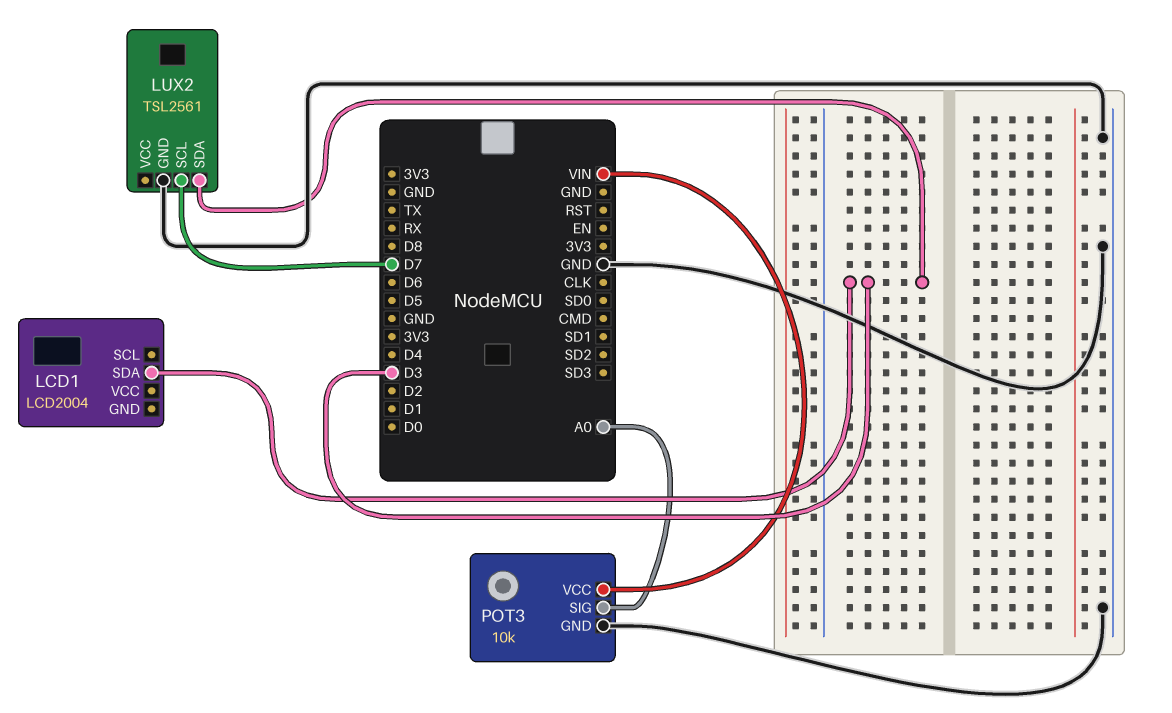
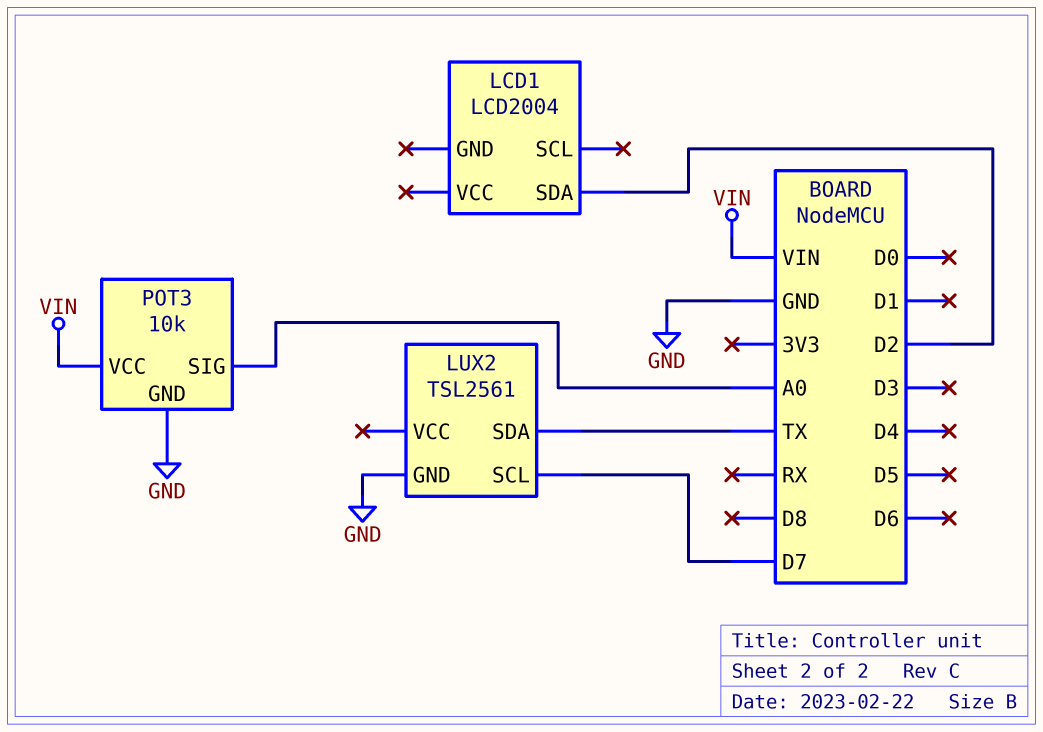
LCD1 pin SDA: D3 -> D2
LUX2 pin SDA: D3 -> TX

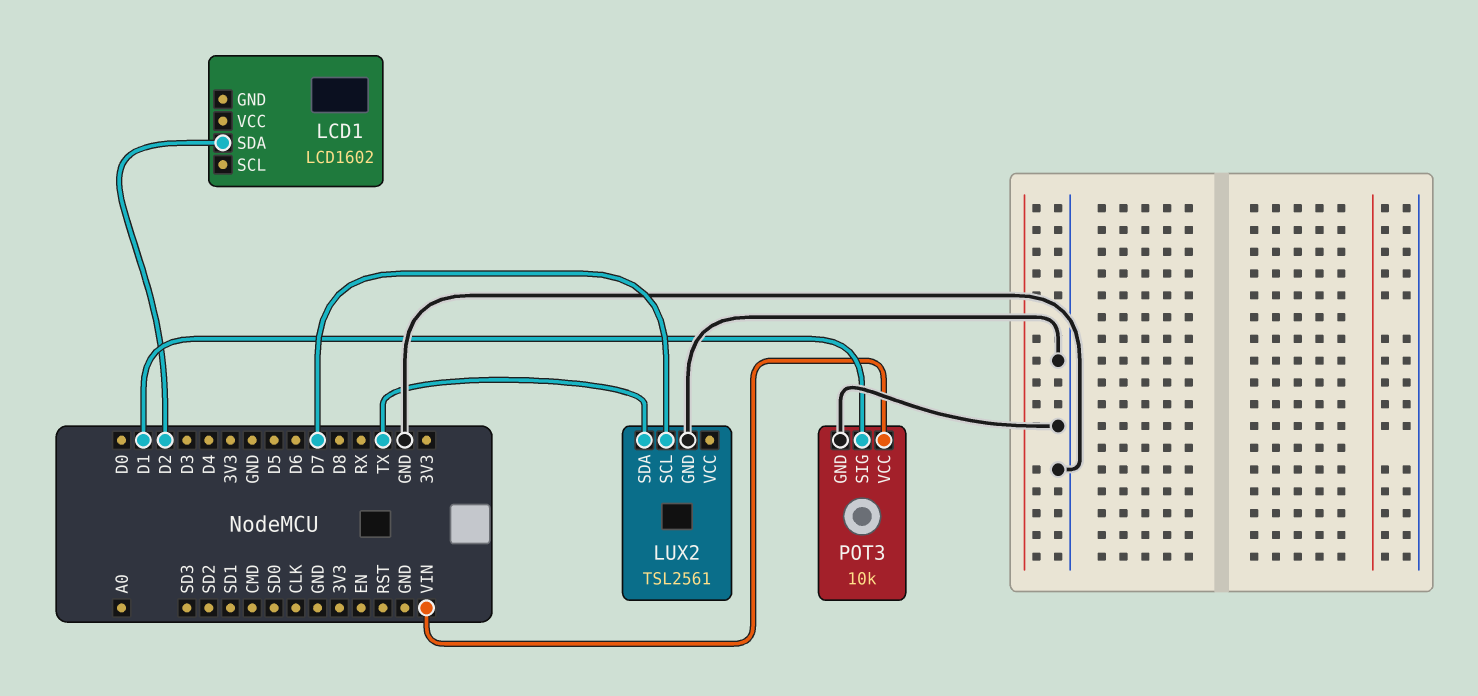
LCD1: LCD2004 -> LCD1602
POT3 pin SIG: A0 -> D1

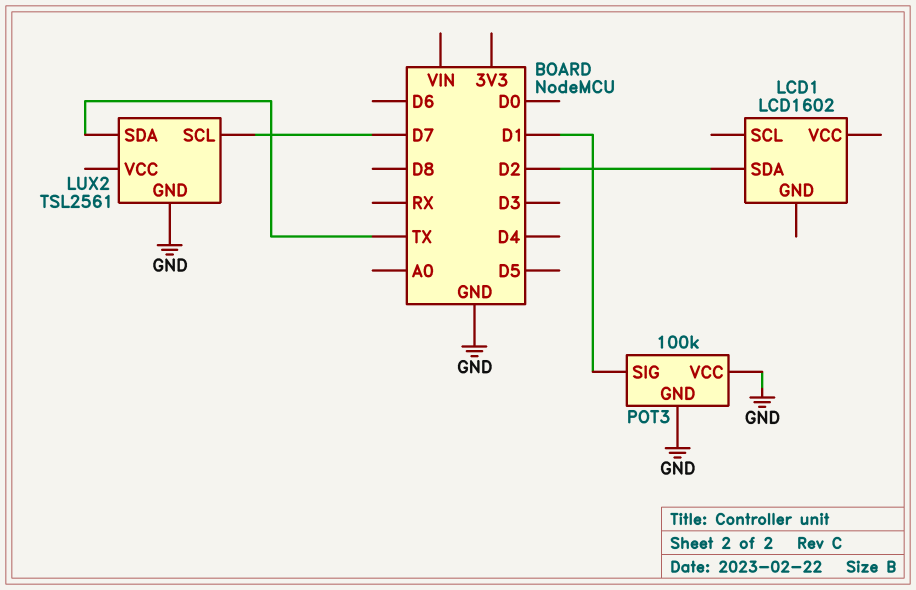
POT3: 10k -> 100k
POT3 pin VCC: VIN -> GND

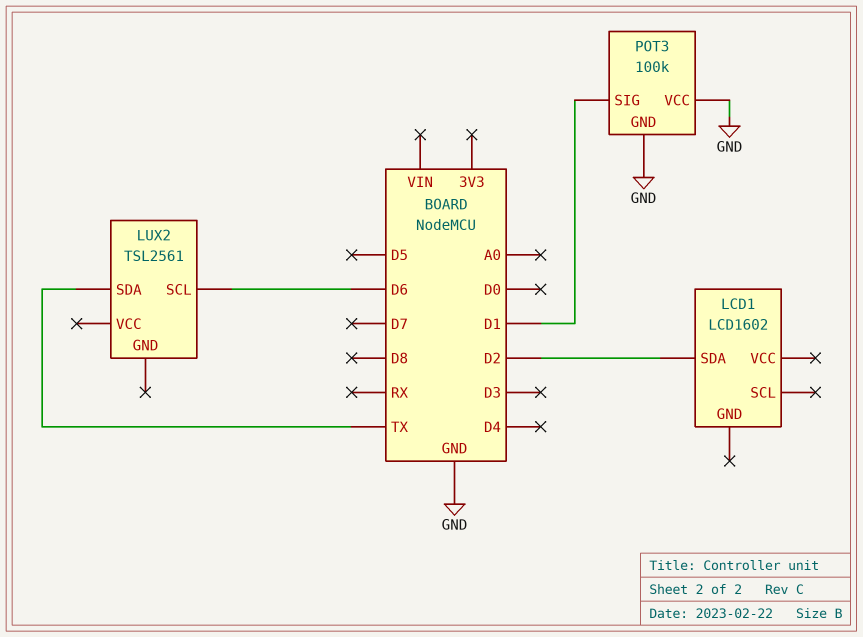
LUX2 pin GND: GND -> none
LUX2 pin SCL: D7 -> D6

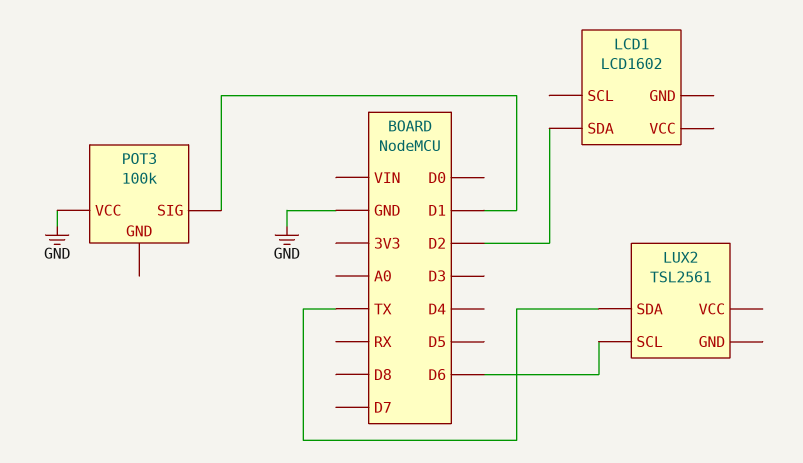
POT3 pin GND: GND -> none

